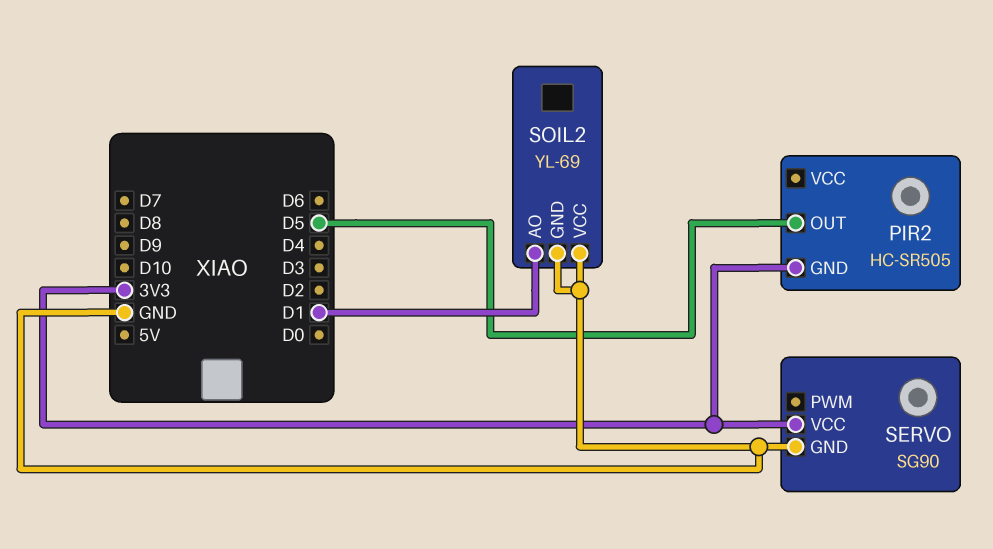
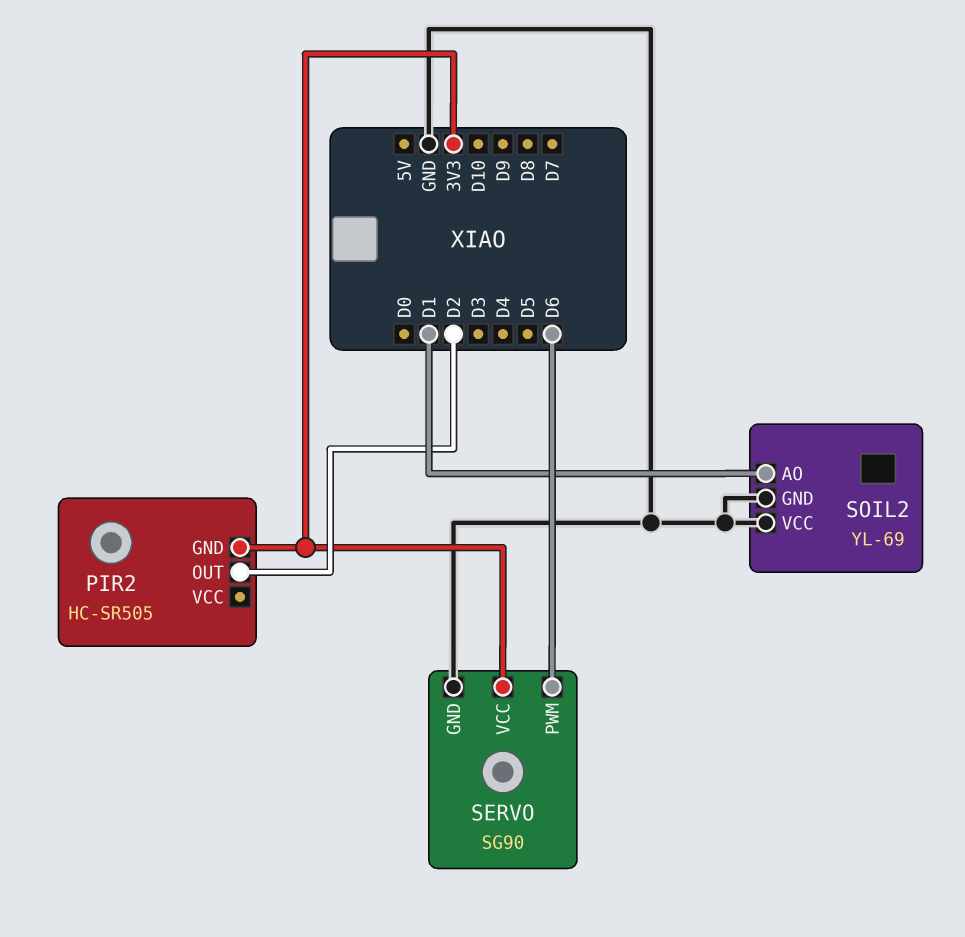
PIR2 pin OUT: D5 -> D2
SERVO pin PWM: none -> D6

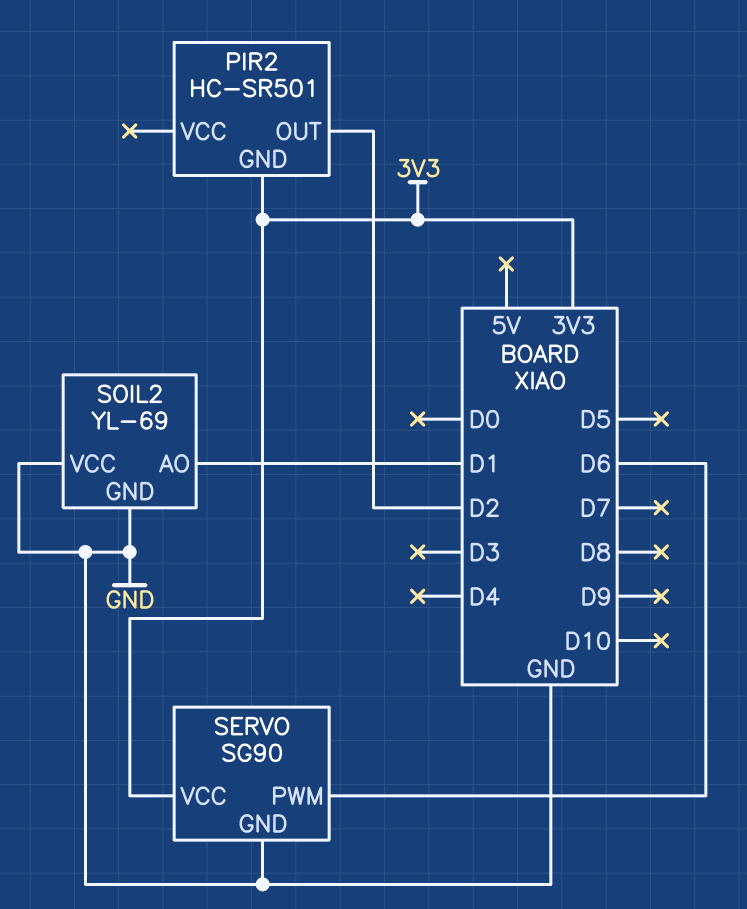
PIR2: HC-SR505 -> HC-SR501

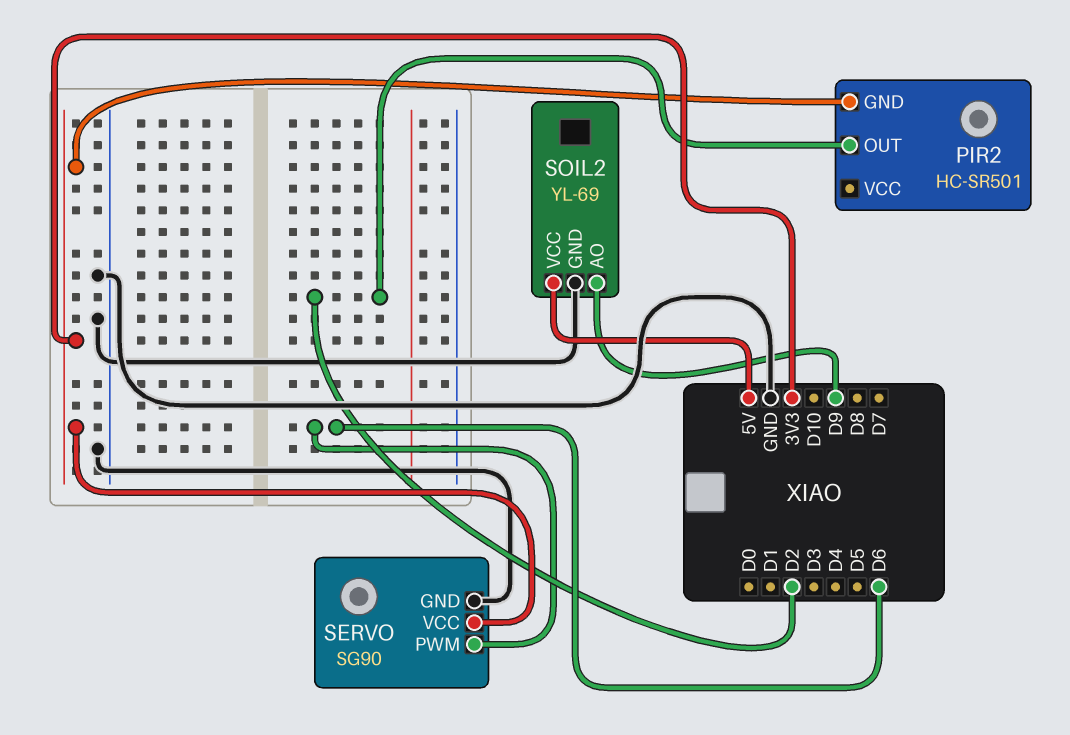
SOIL2 pin AO: D1 -> D9
SOIL2 pin VCC: GND -> 5V

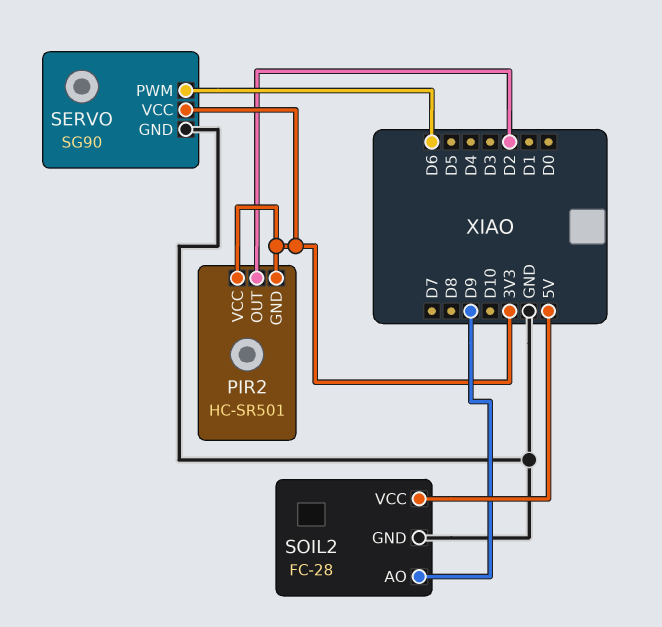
PIR2 pin VCC: none -> 3V3
SOIL2: YL-69 -> FC-28

